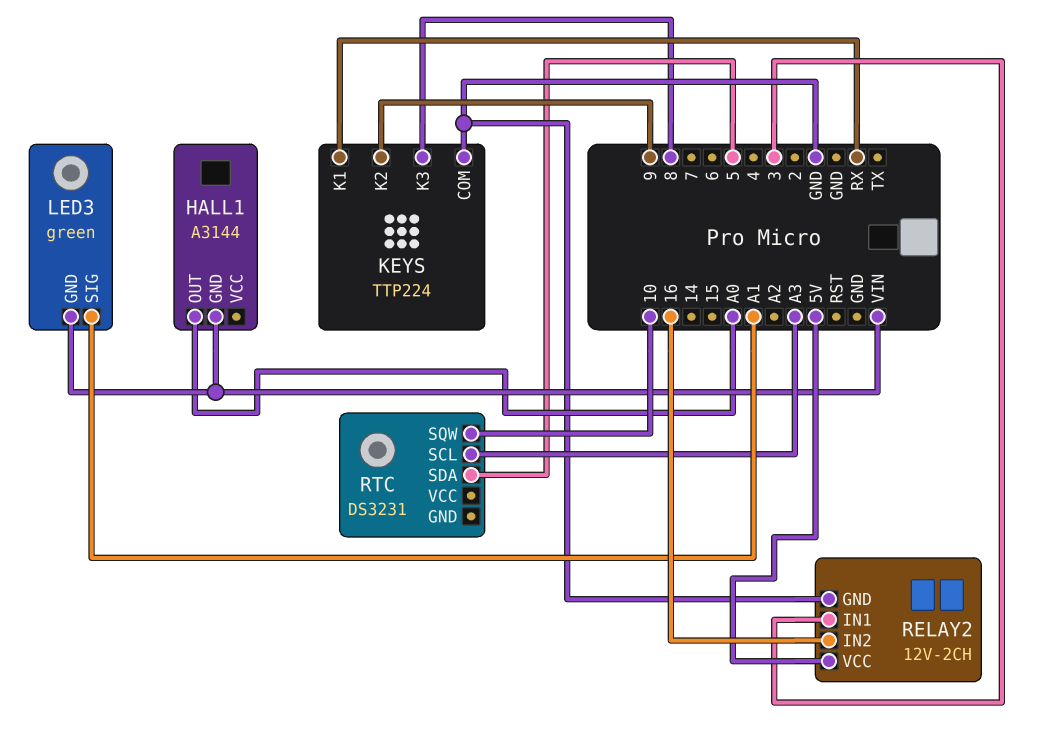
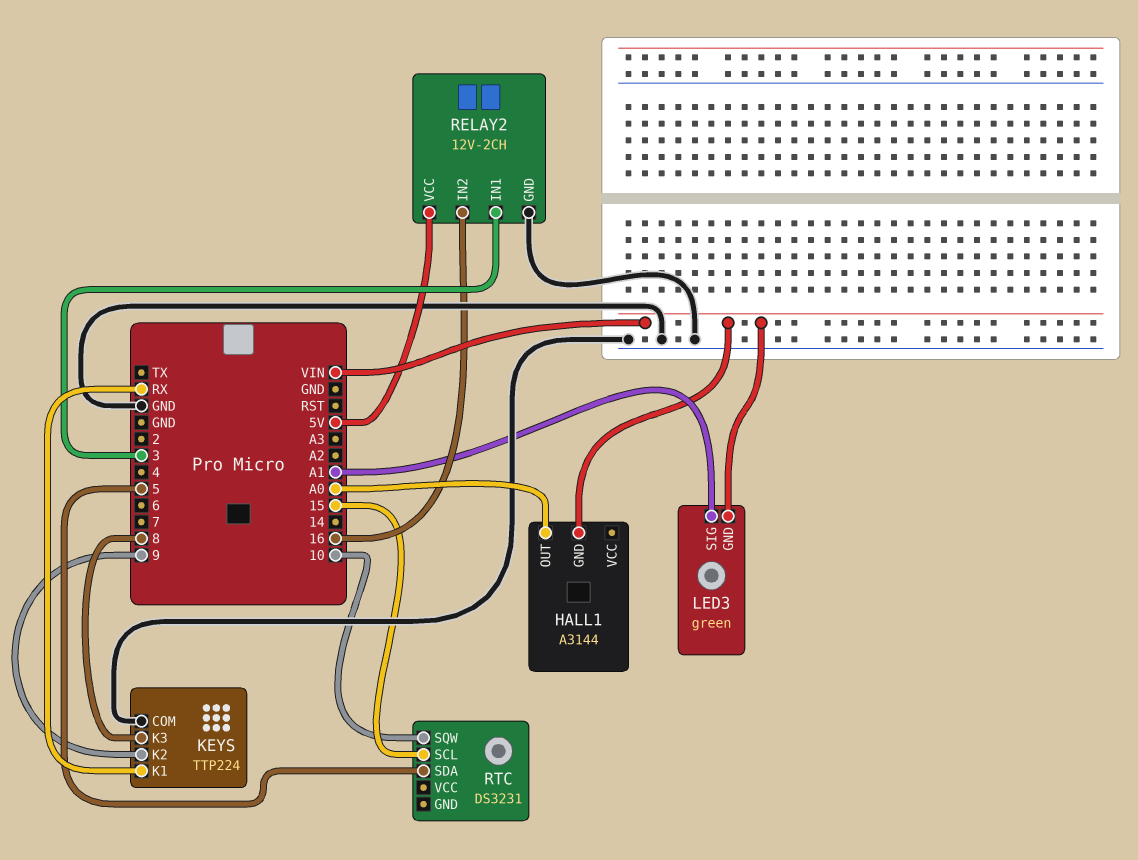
RTC pin SCL: A3 -> 15

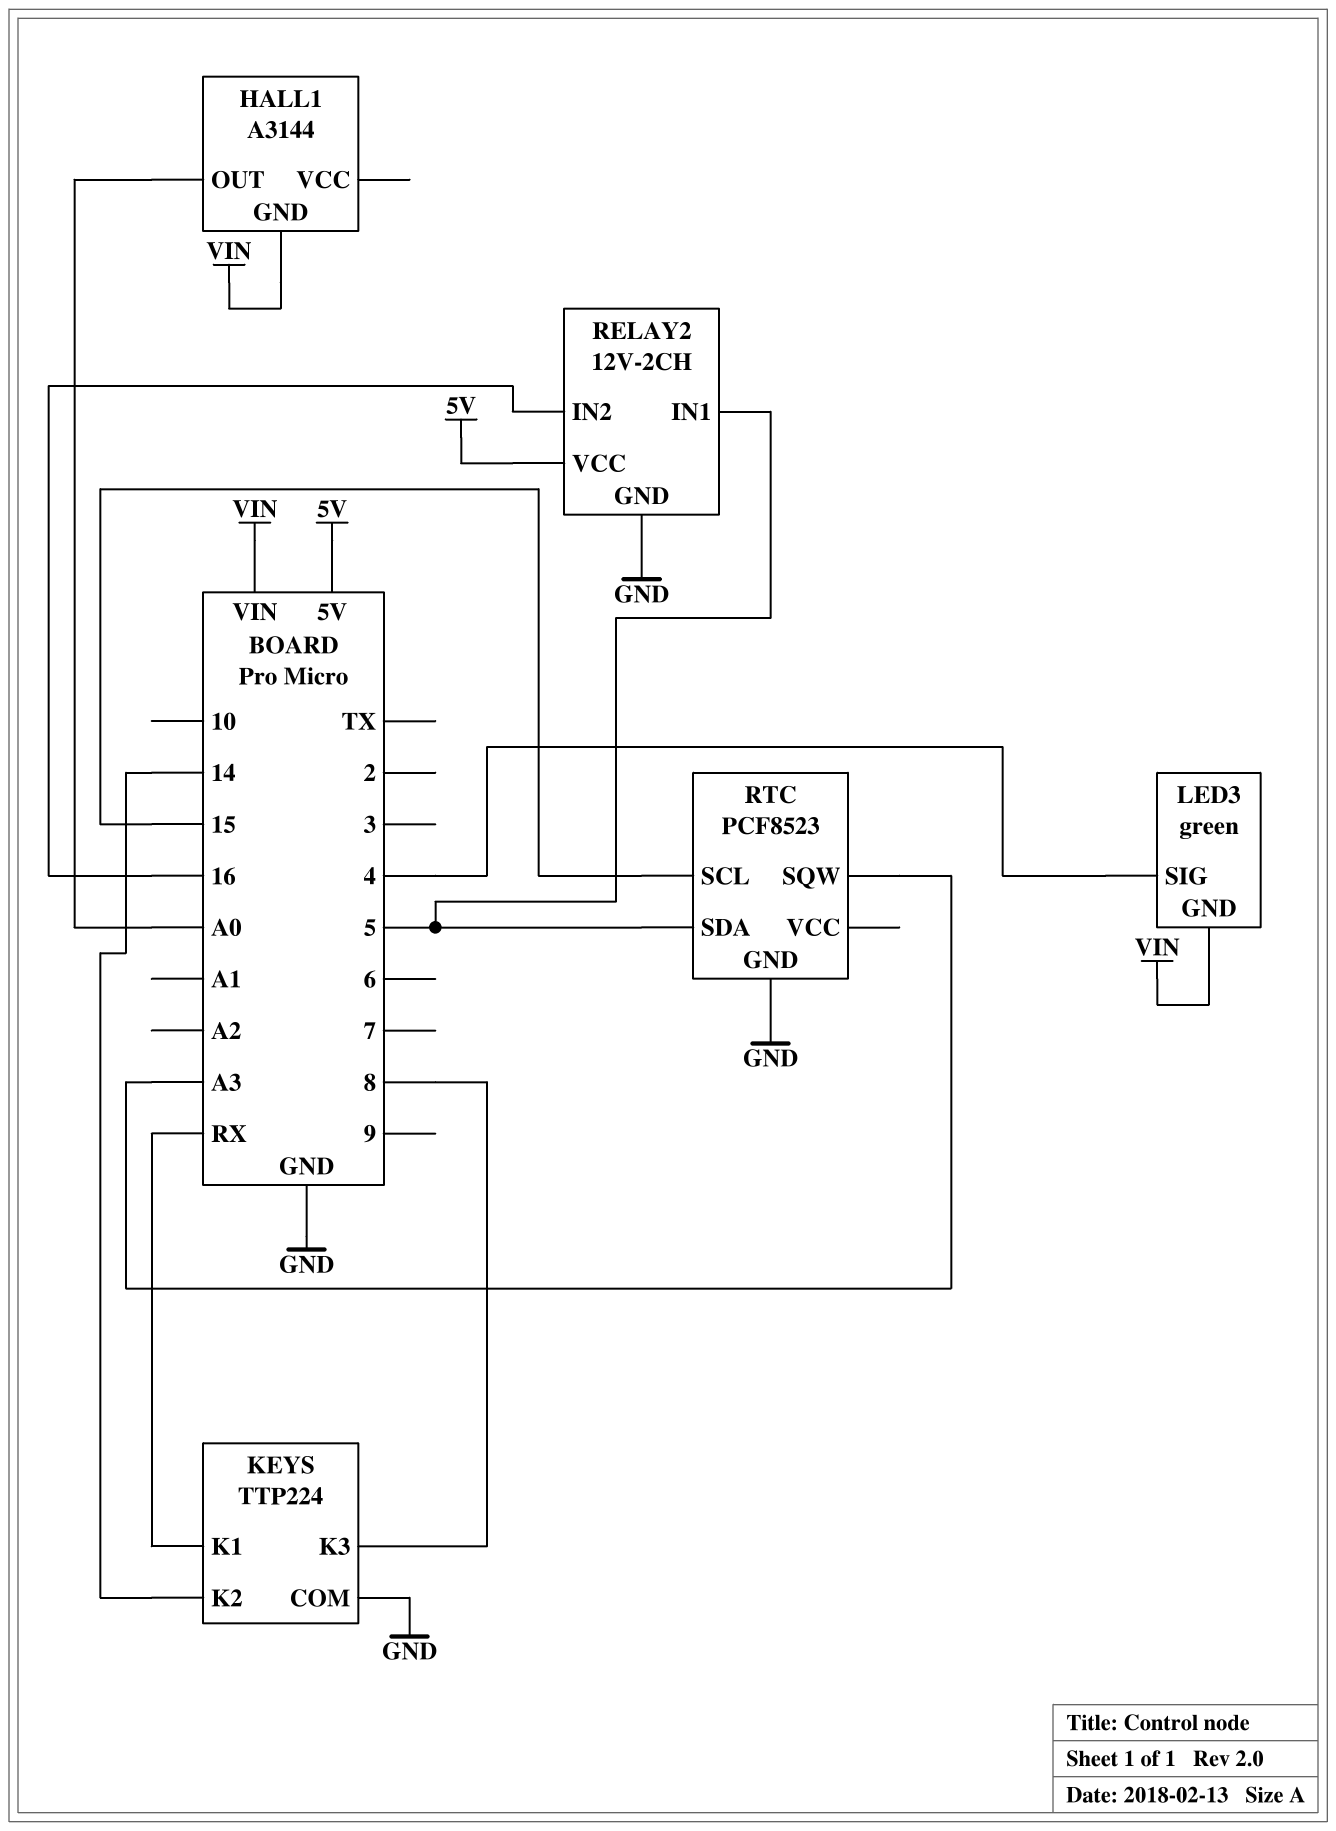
KEYS pin K2: 9 -> 14
LED3 pin SIG: A1 -> 4
RELAY2 pin IN1: 3 -> 5
RTC: DS3231 -> PCF8523
RTC pin GND: none -> GND
RTC pin SQW: 10 -> A3

